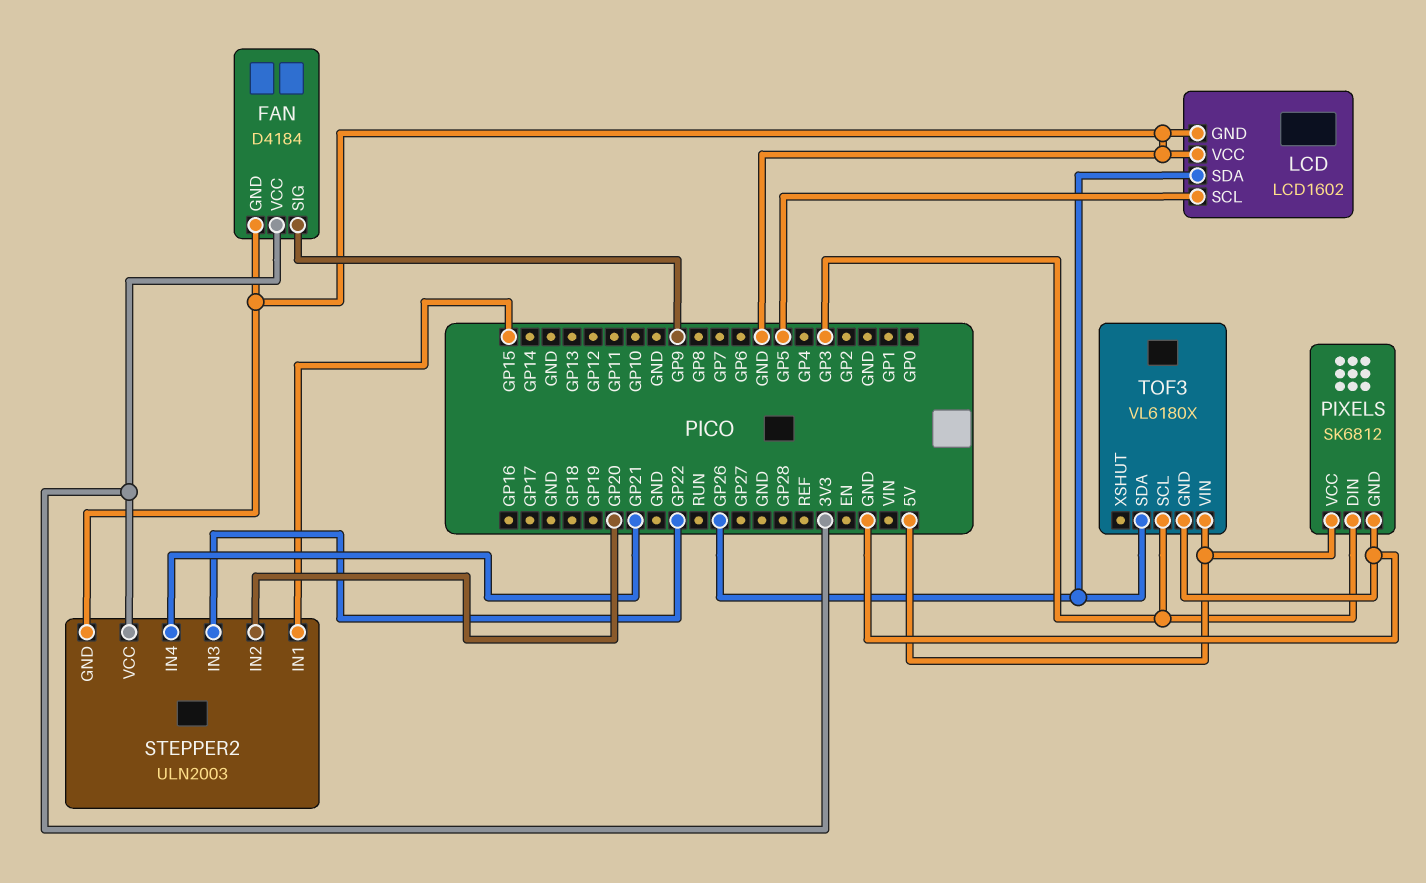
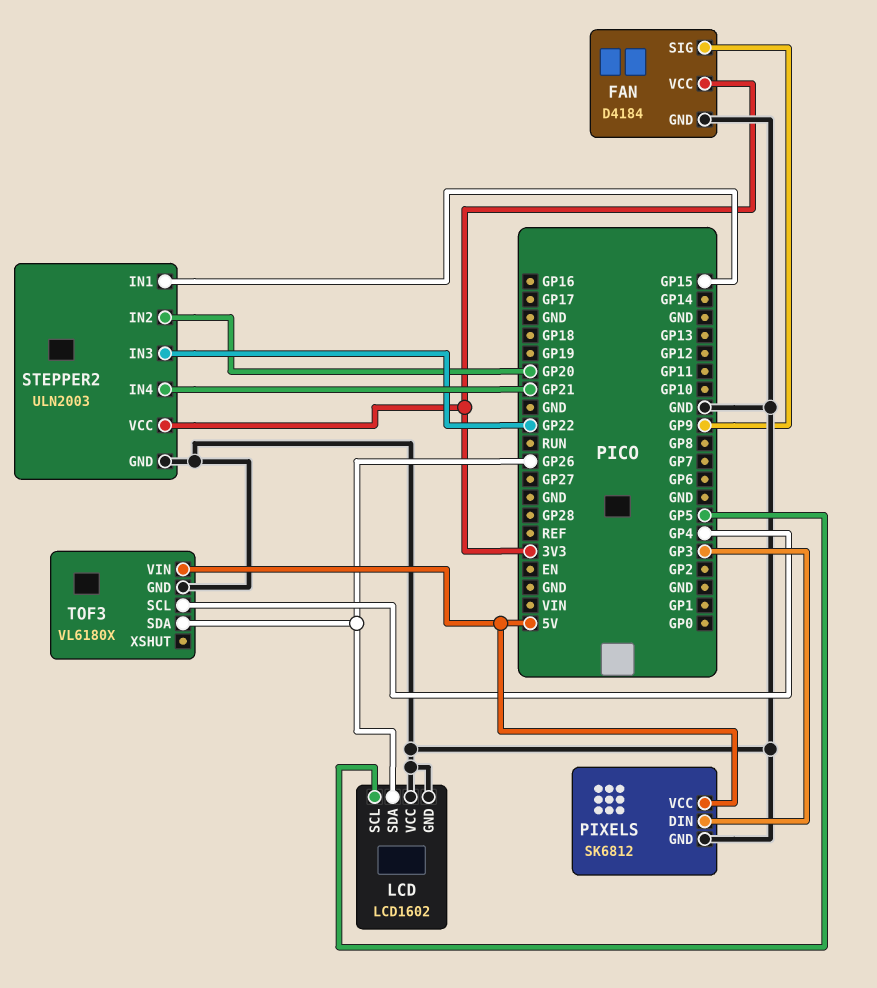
TOF3 pin SCL: GP3 -> GP4

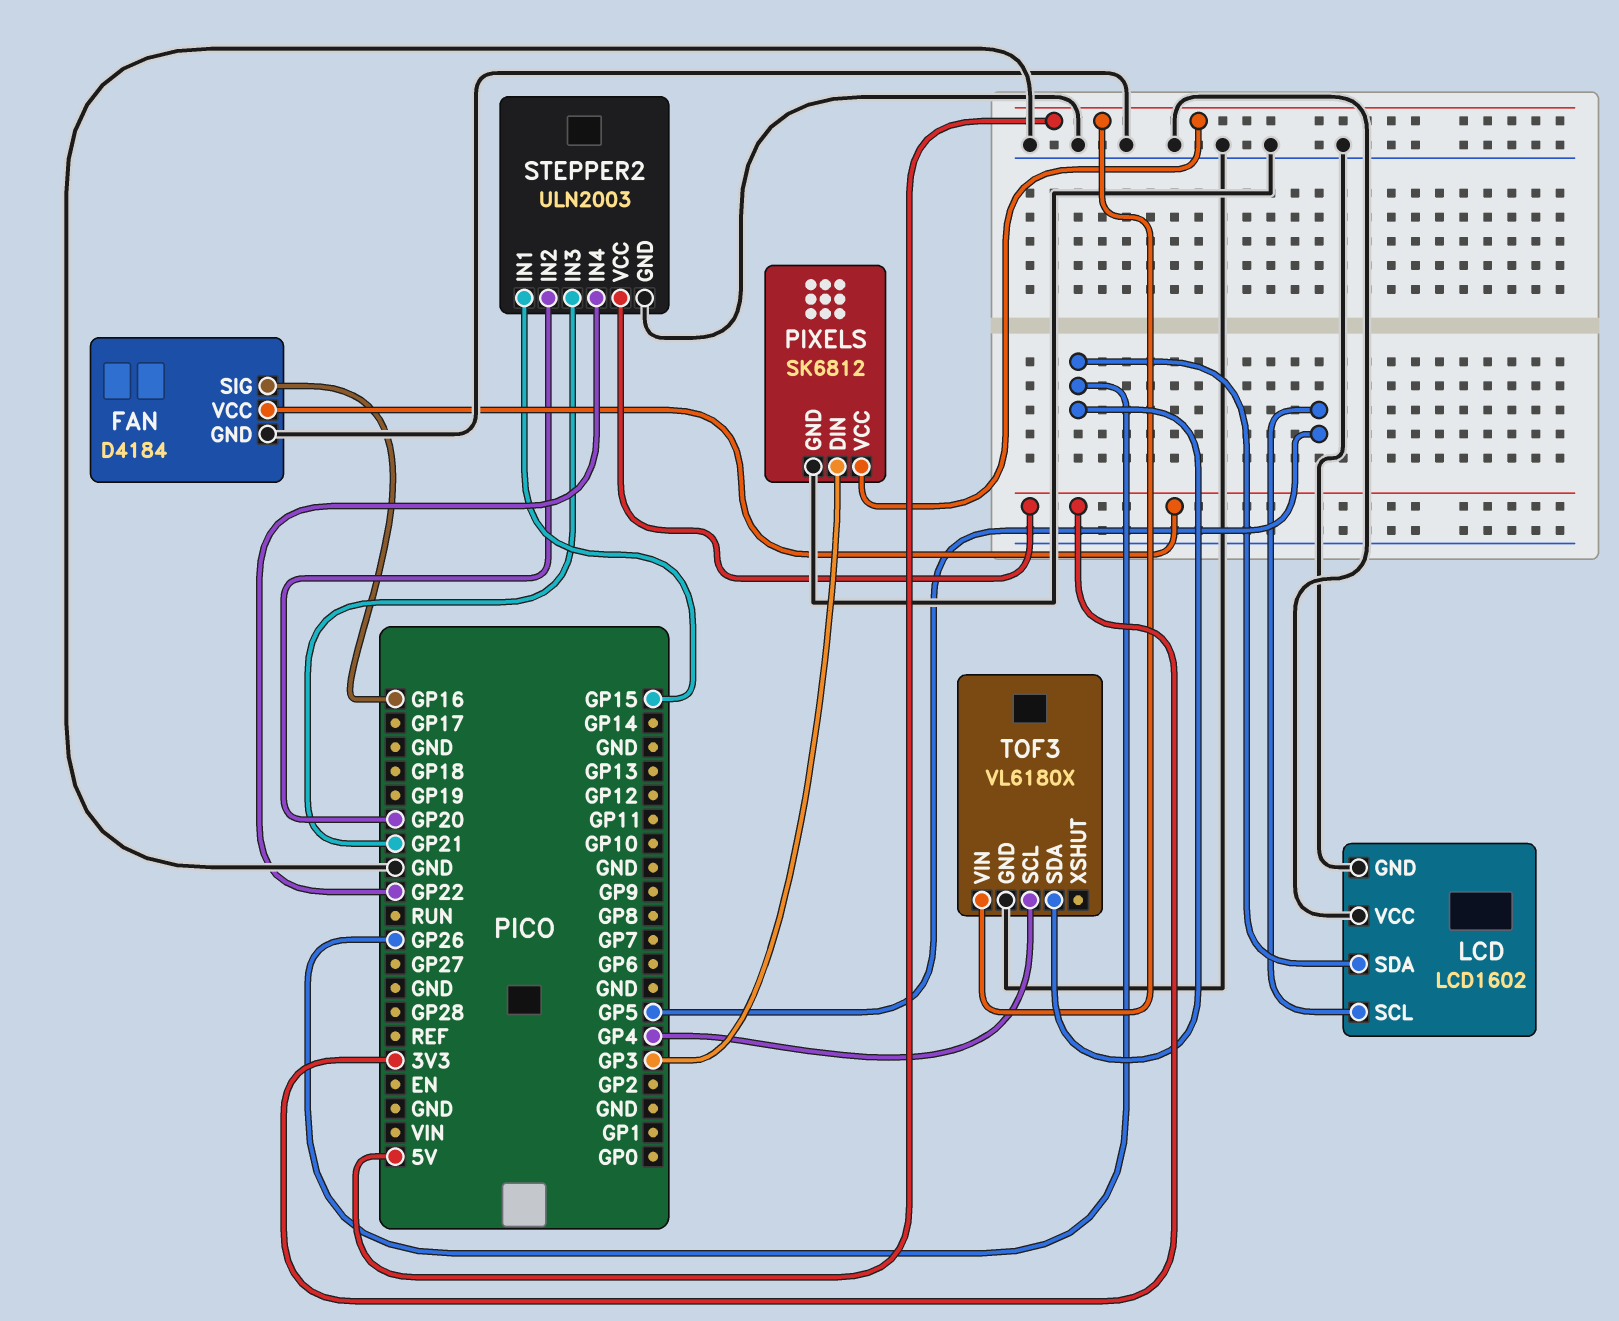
FAN pin SIG: GP9 -> GP16
STEPPER2 pin IN3: GP22 -> GP21
STEPPER2 pin IN4: GP21 -> GP22

